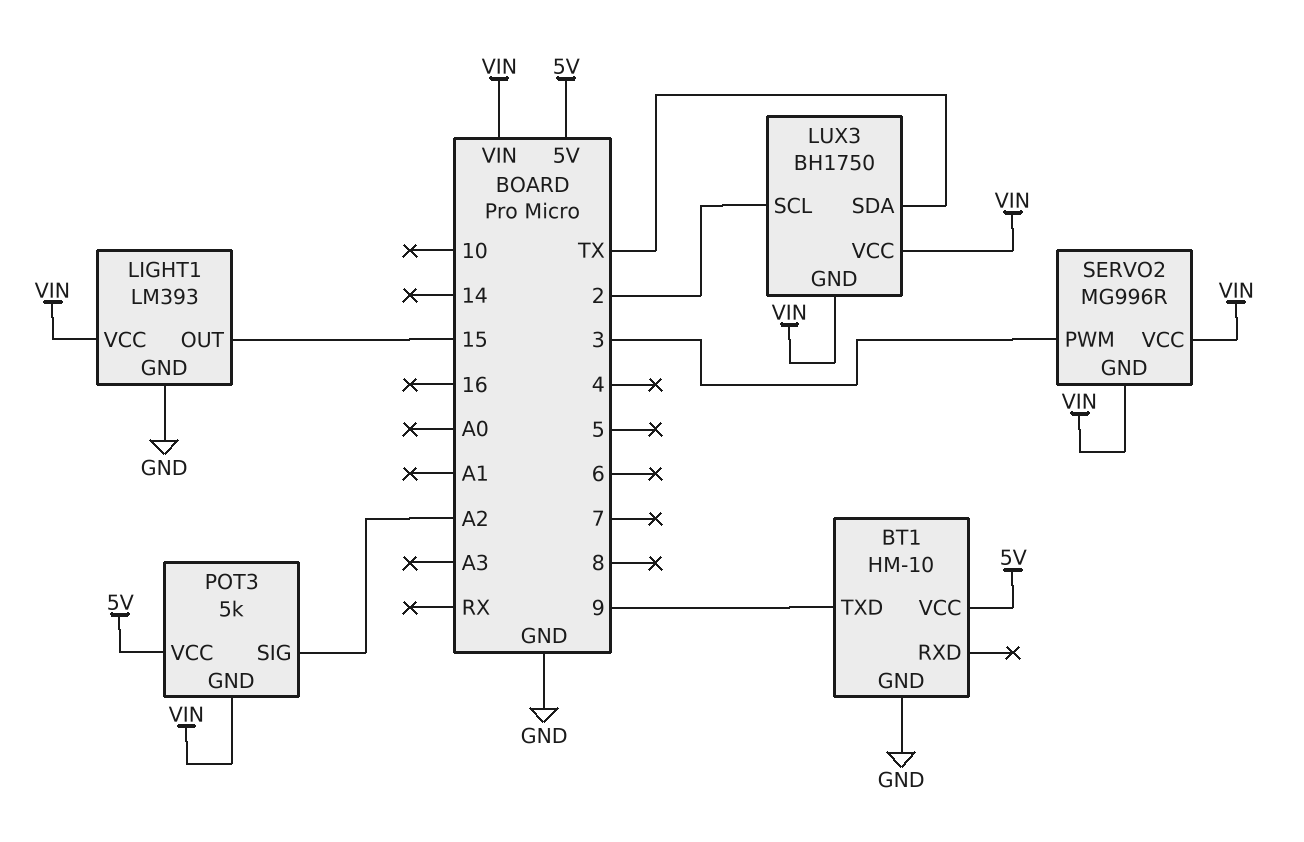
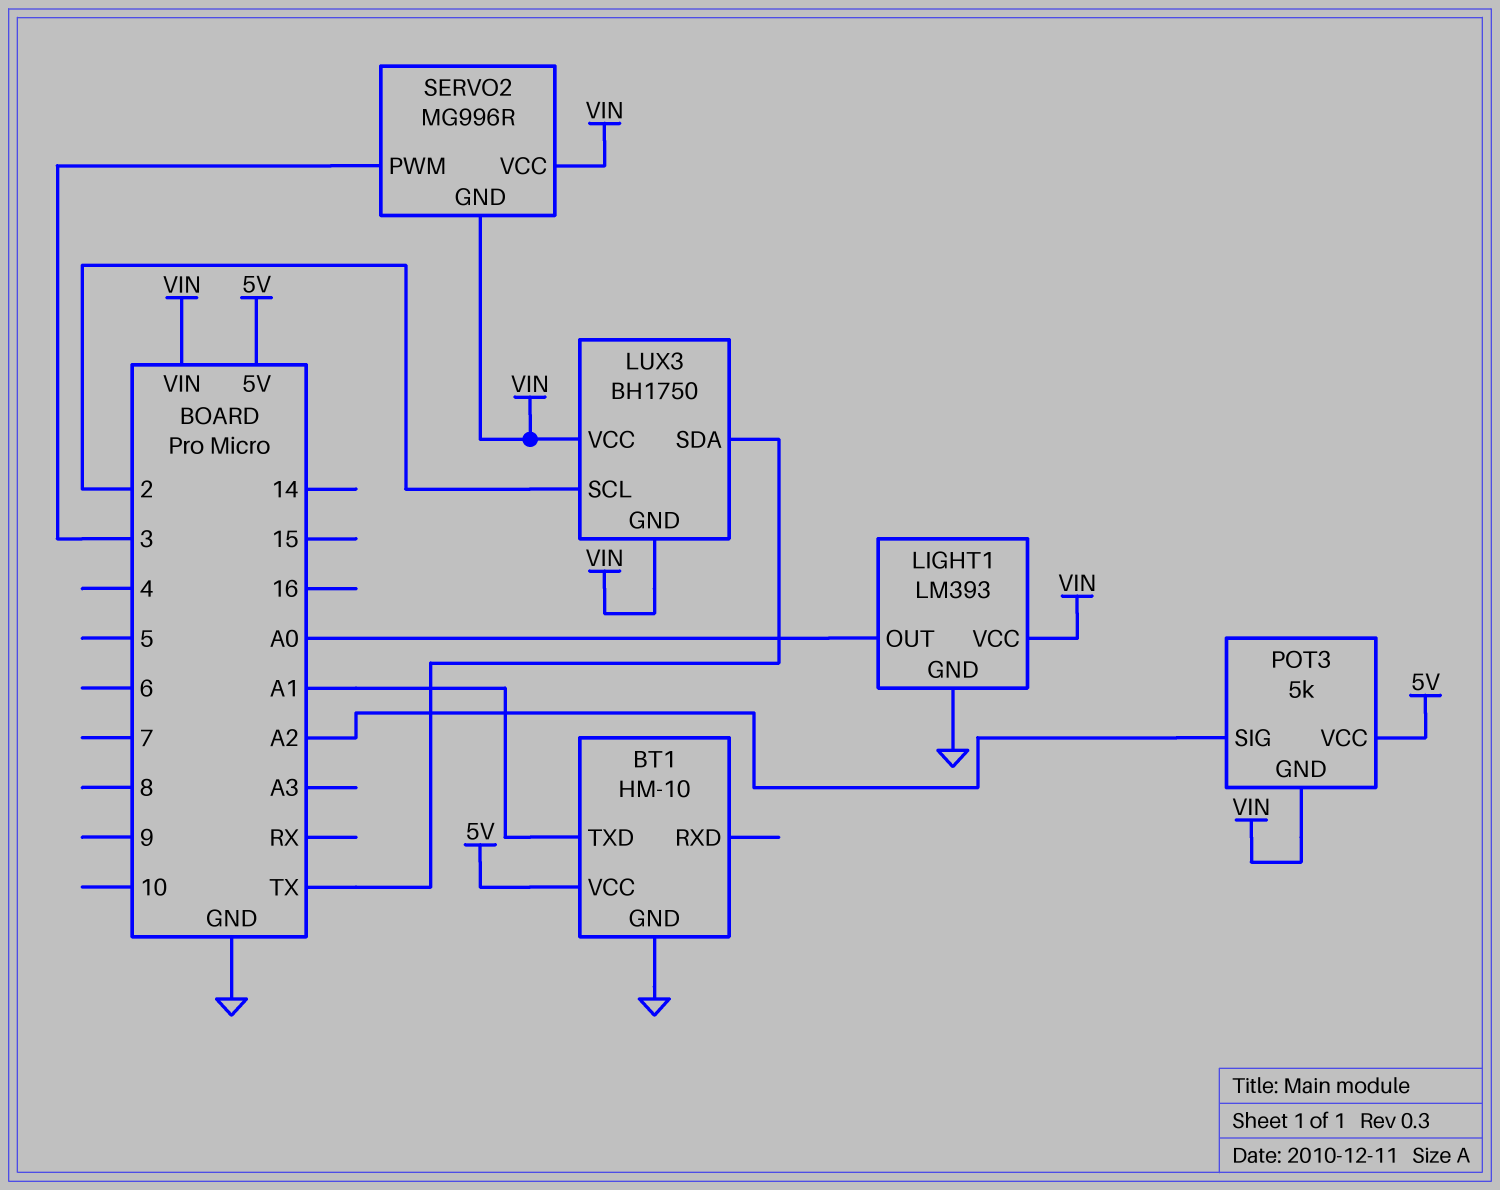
BT1 pin TXD: 9 -> A1
LIGHT1 pin OUT: 15 -> A0

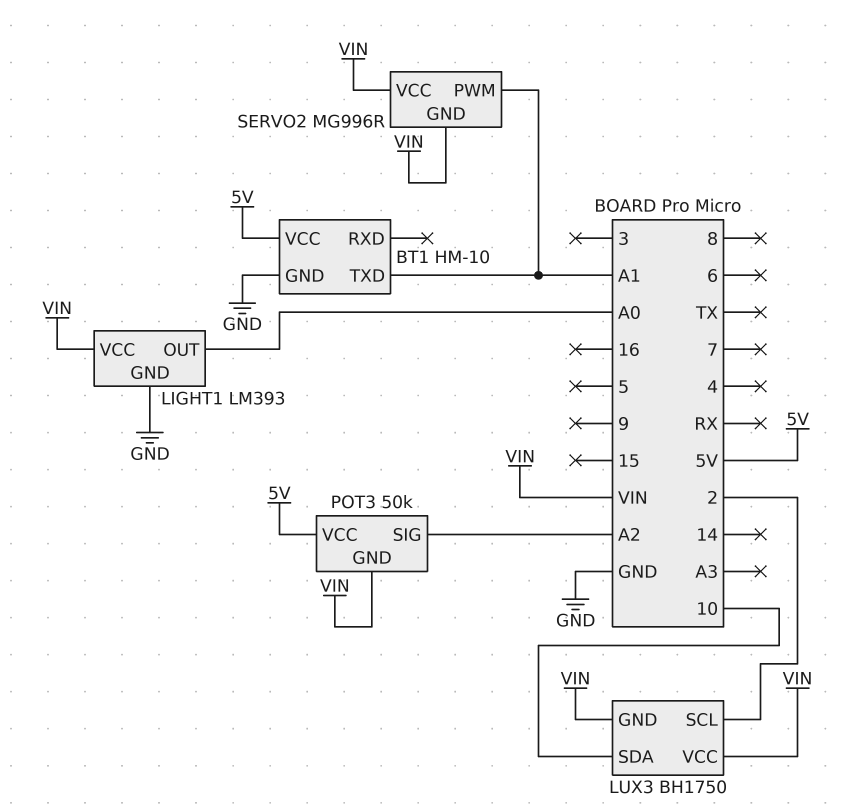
LUX3 pin SDA: TX -> 10
POT3: 5k -> 50k
SERVO2 pin PWM: 3 -> A1

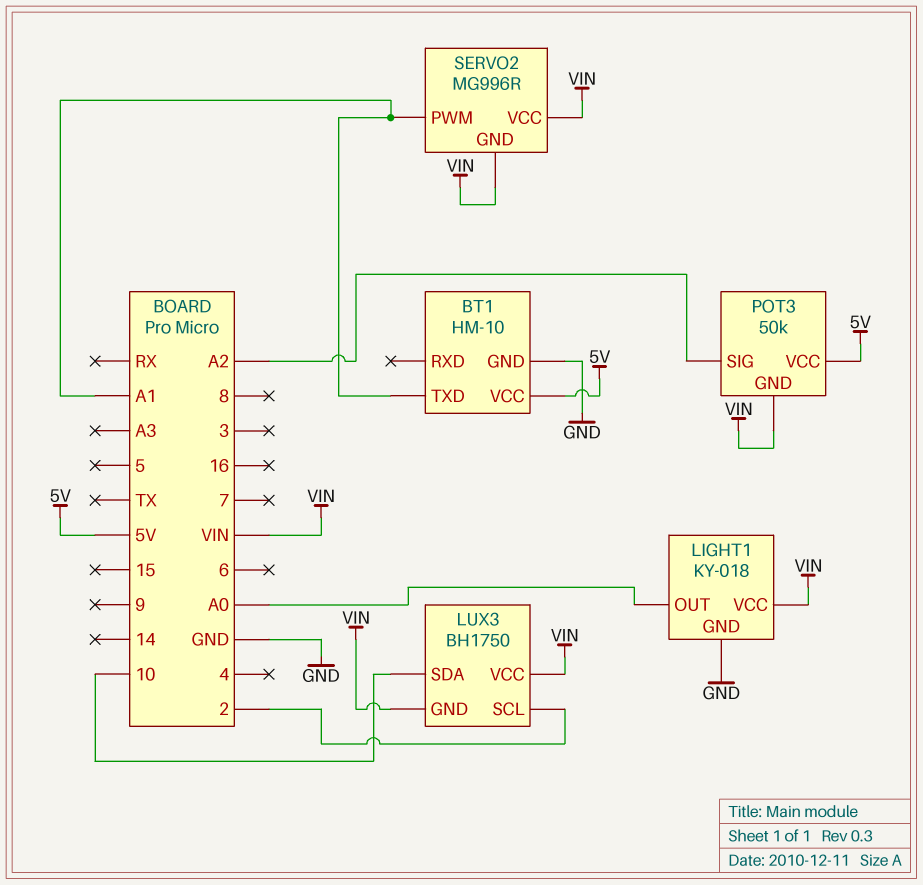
LIGHT1: LM393 -> KY-018

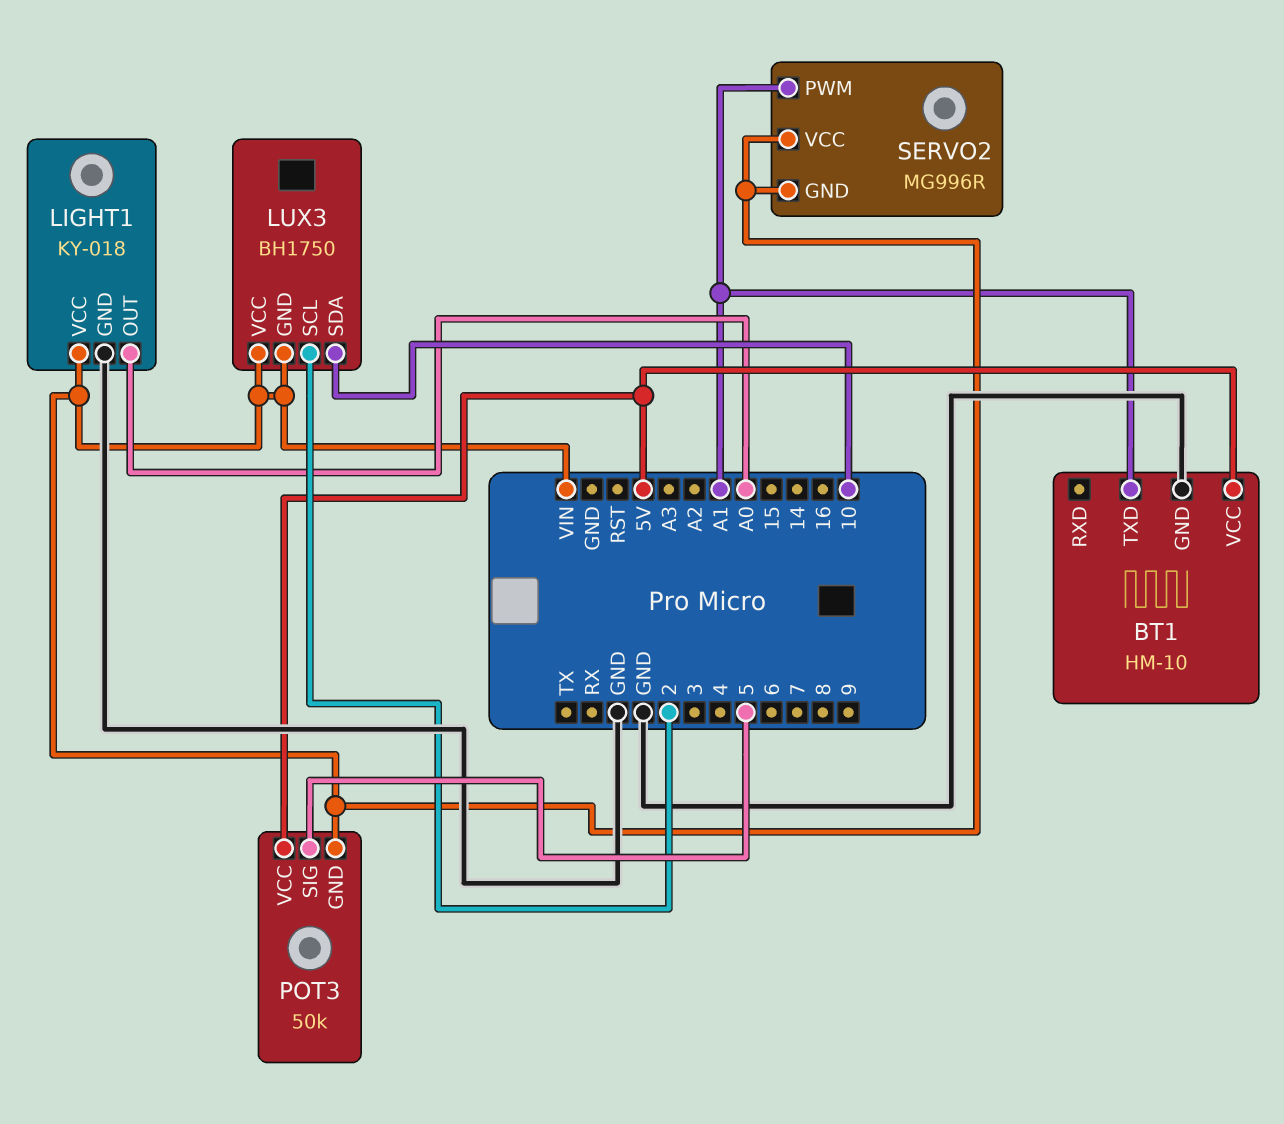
POT3 pin SIG: A2 -> 5

